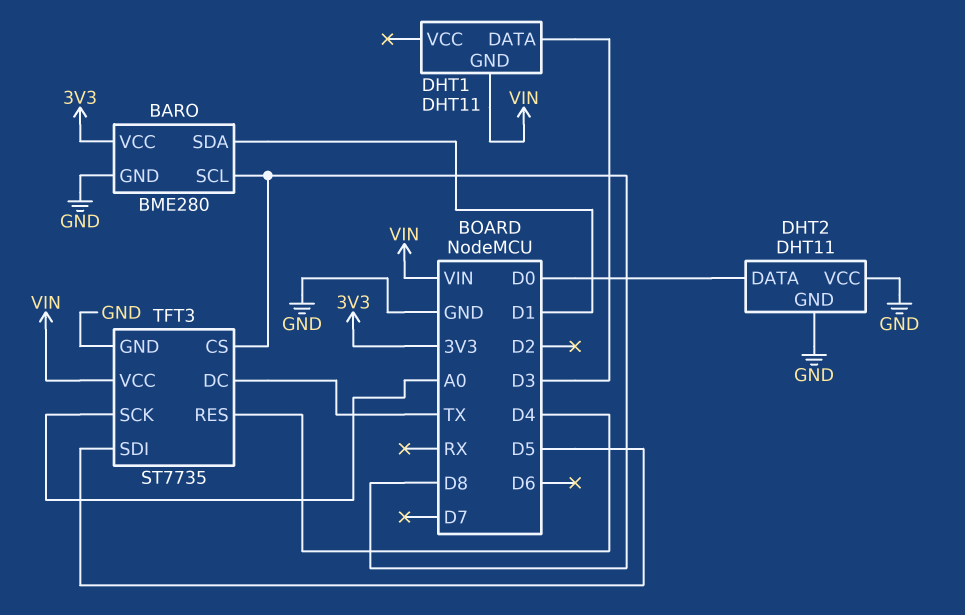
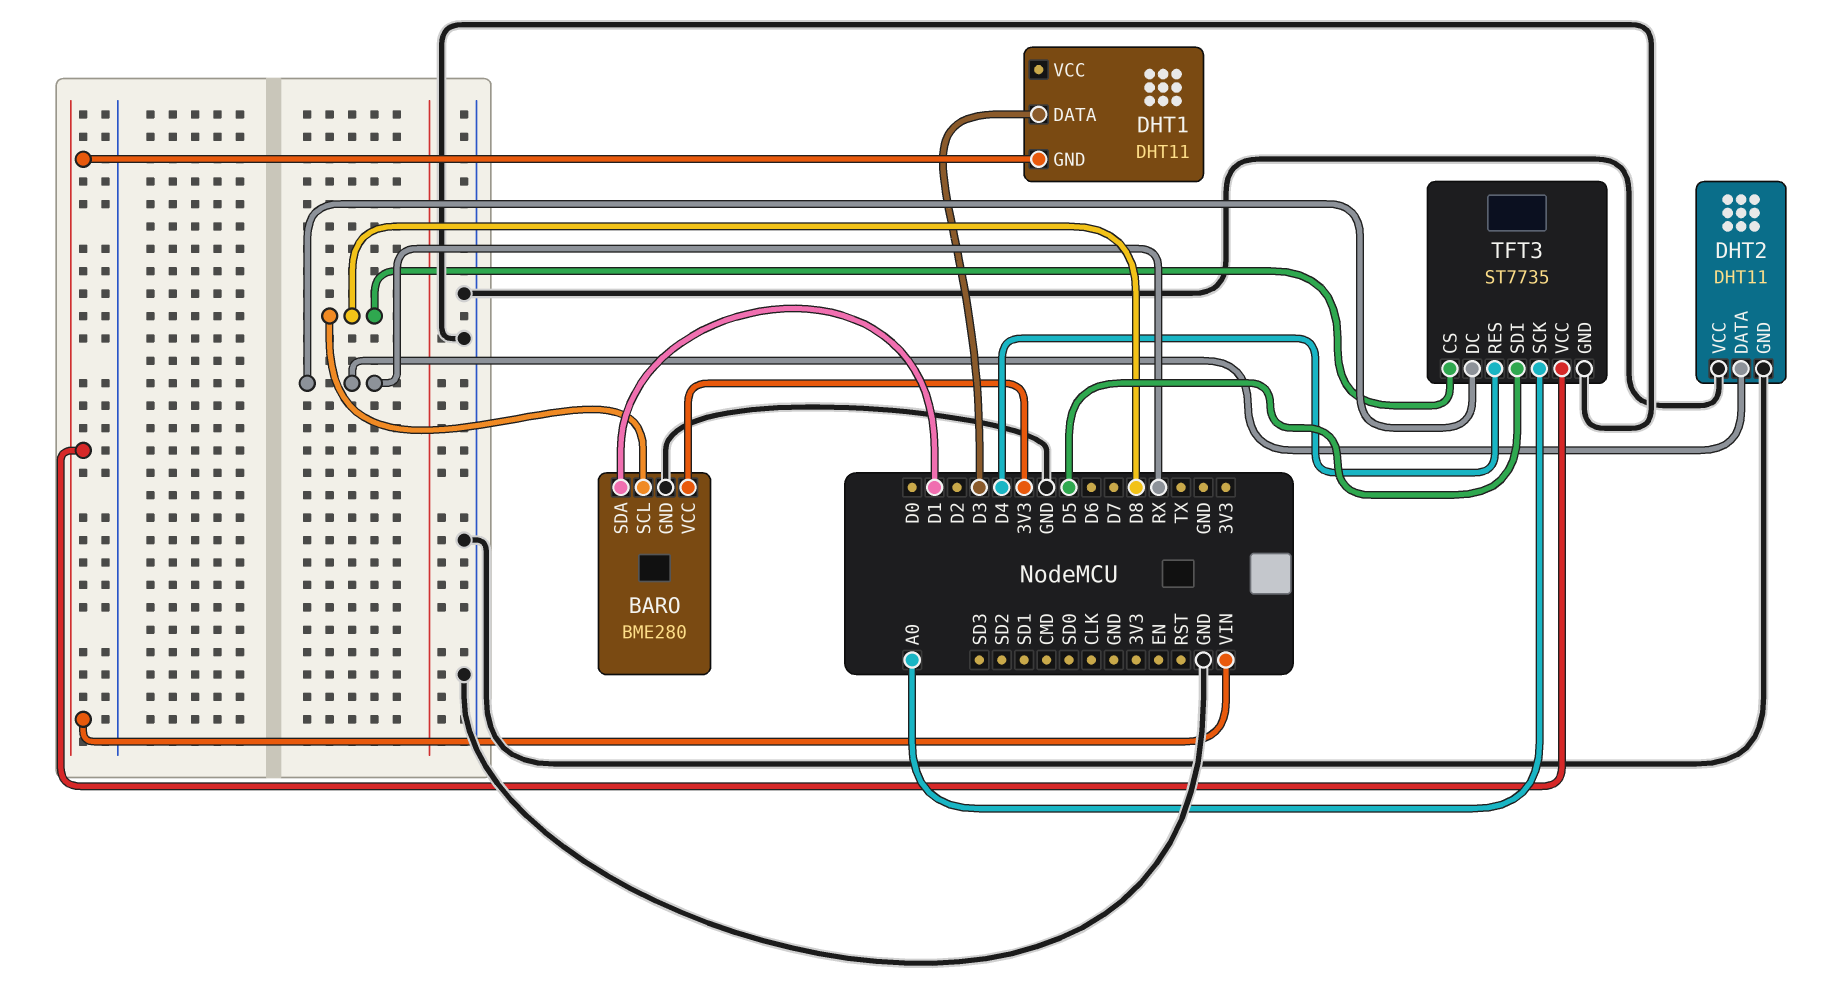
DHT2 pin DATA: D0 -> RX
TFT3 pin DC: TX -> RX

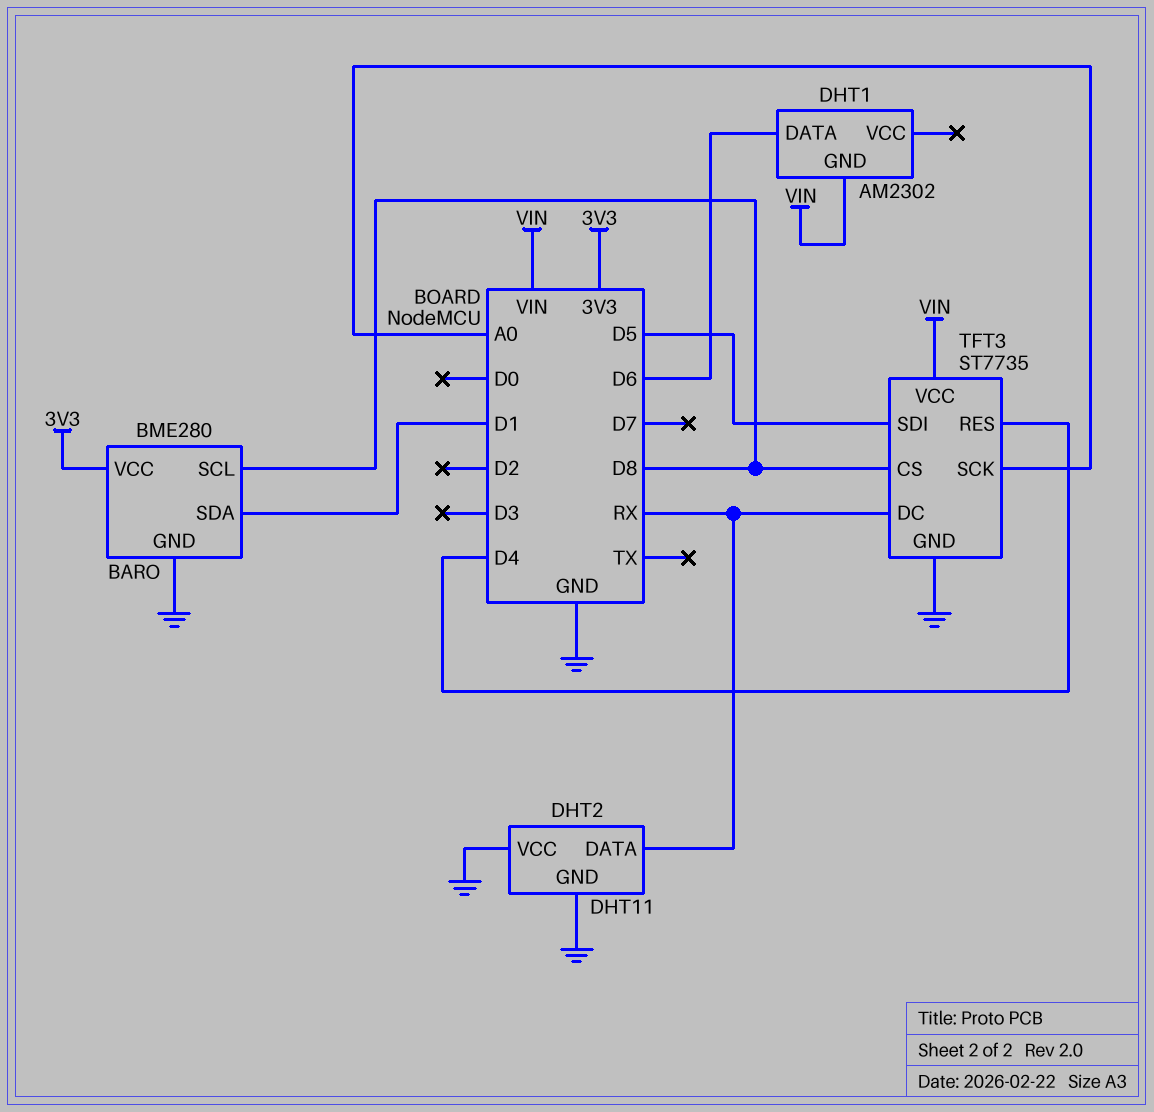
DHT1: DHT11 -> AM2302
DHT1 pin DATA: D3 -> D6

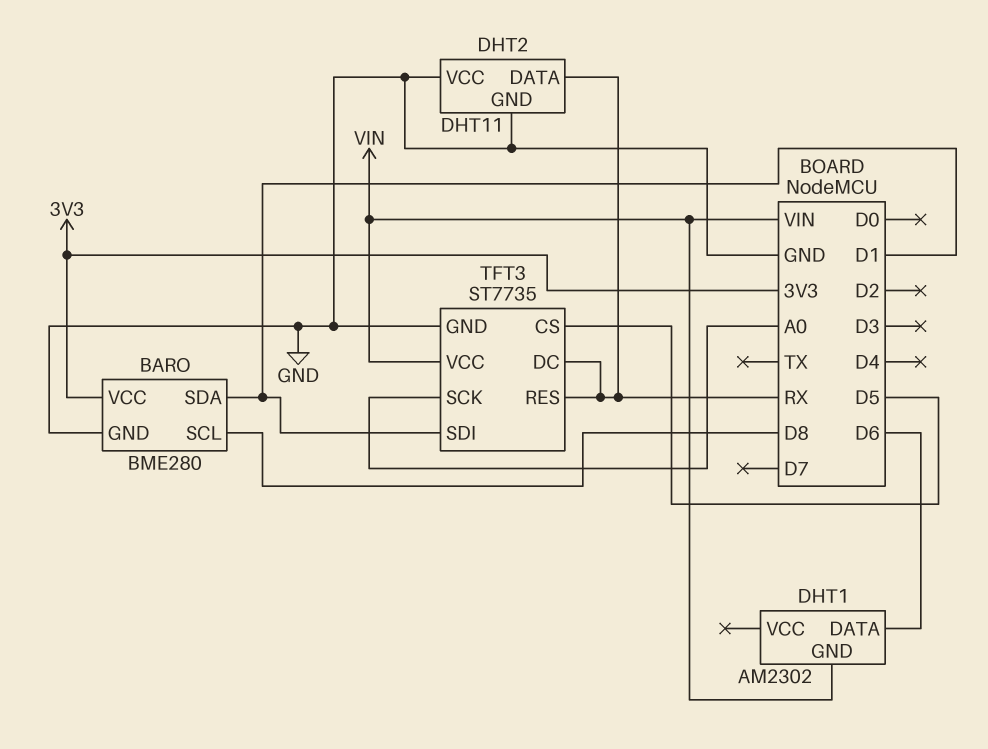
TFT3 pin CS: D8 -> D5
TFT3 pin RES: D4 -> RX
TFT3 pin SDI: D5 -> D1

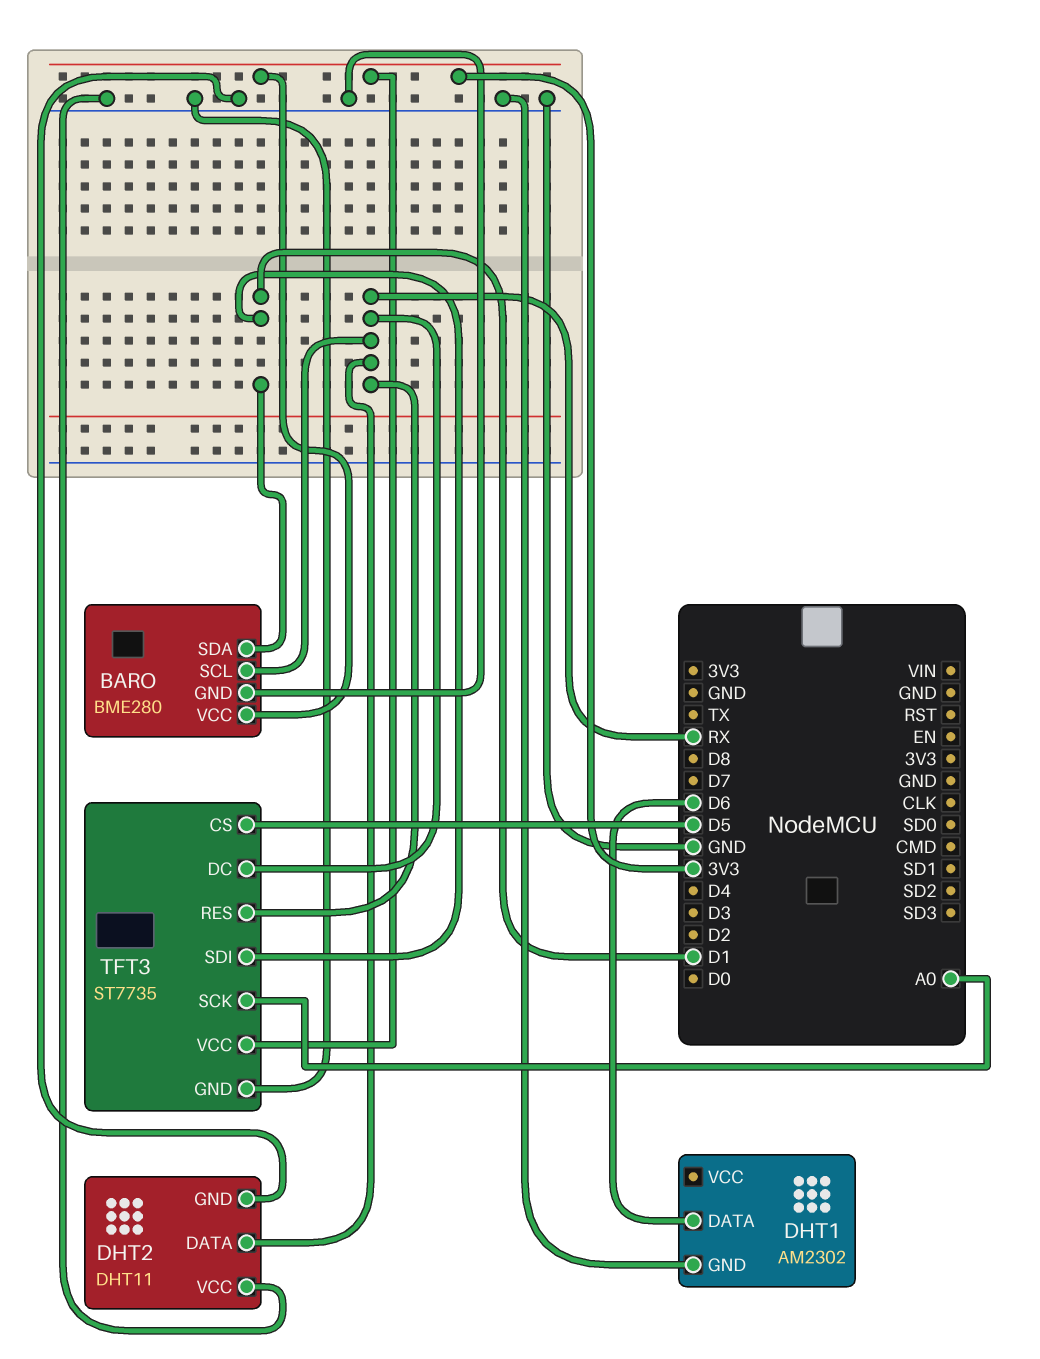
BARO pin SCL: D8 -> RX
DHT1 pin GND: VIN -> GND
TFT3 pin VCC: VIN -> 3V3

